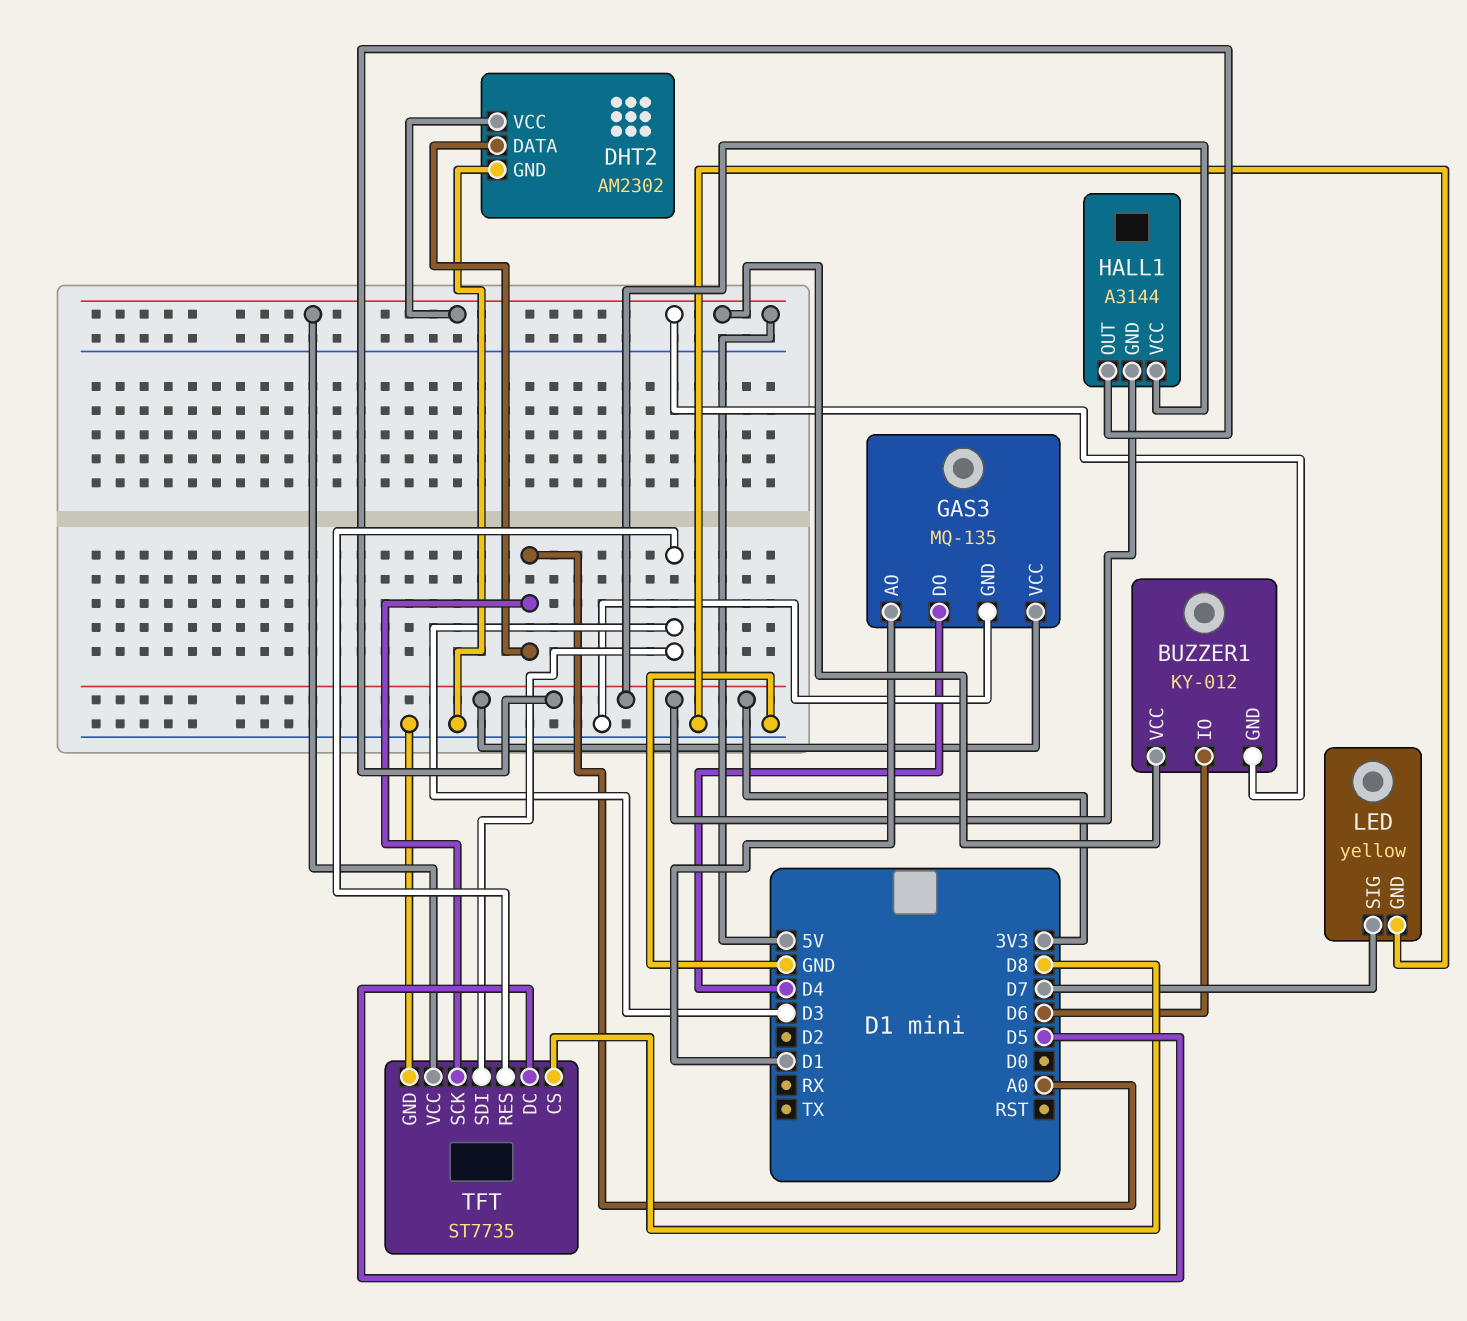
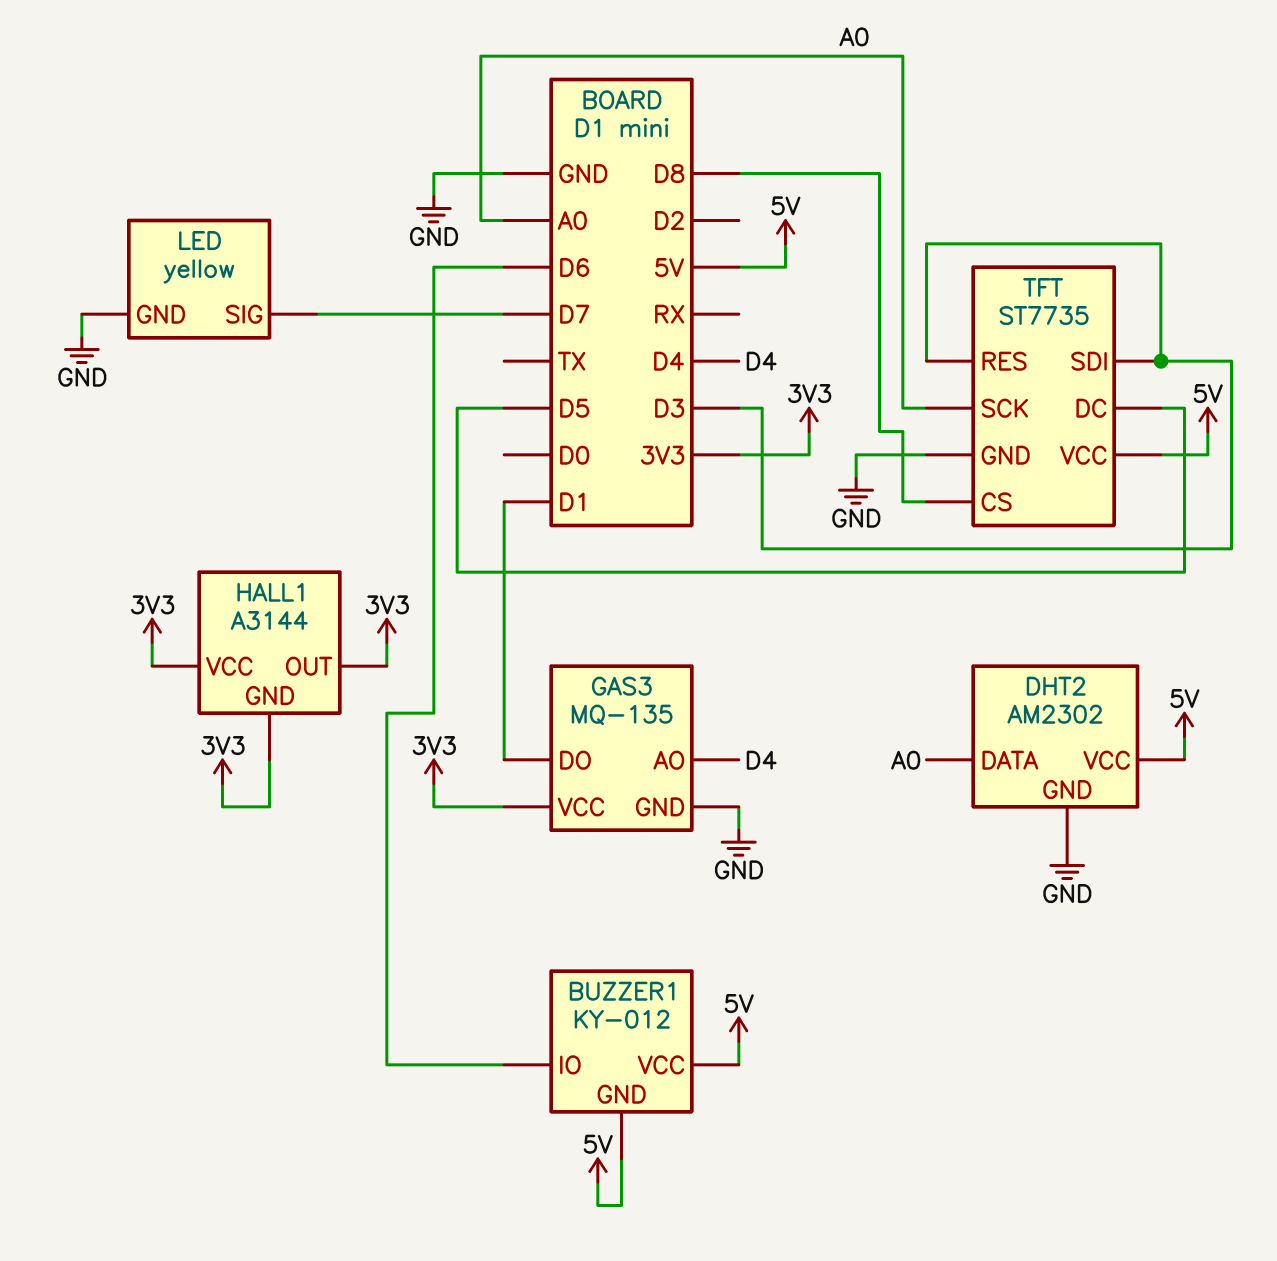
GAS3 pin AO: D1 -> D4
GAS3 pin DO: D4 -> D1

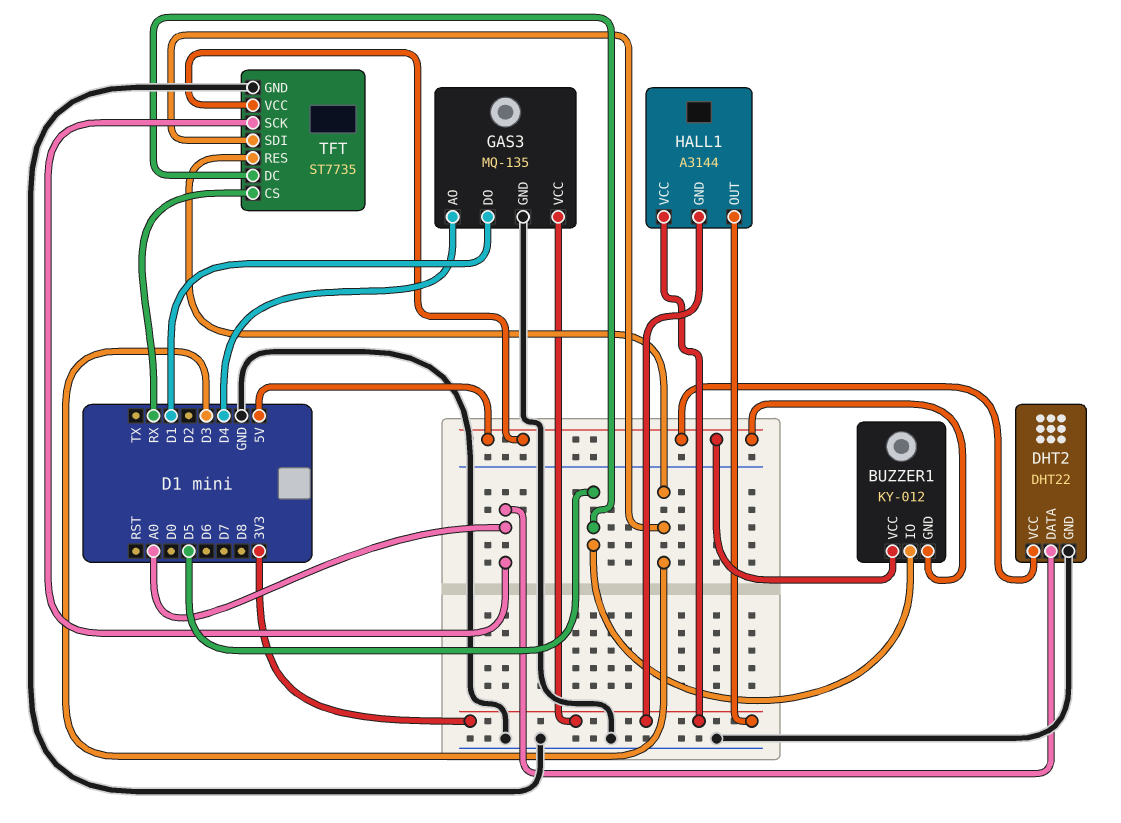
BUZZER1 pin IO: D6 -> D5
DHT2: AM2302 -> DHT22
LED: yellow -> none
LED pin GND: GND -> none
LED pin SIG: D7 -> none
TFT pin CS: D8 -> RX

